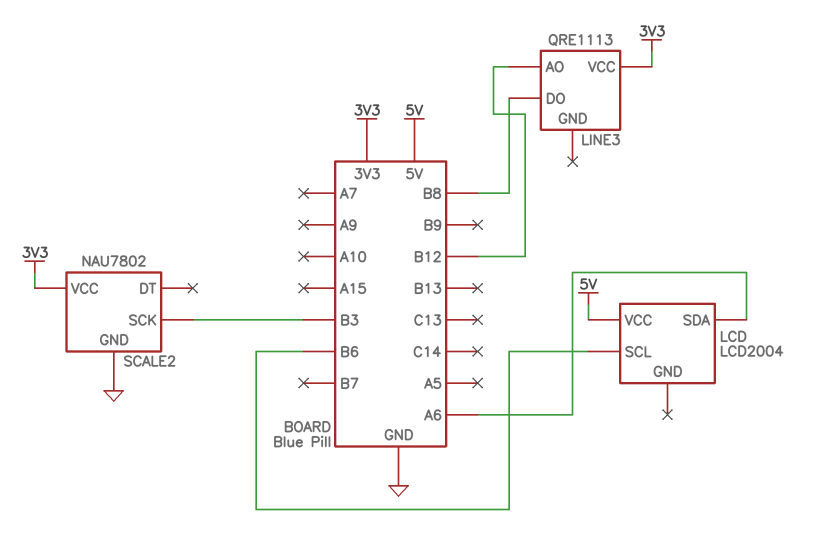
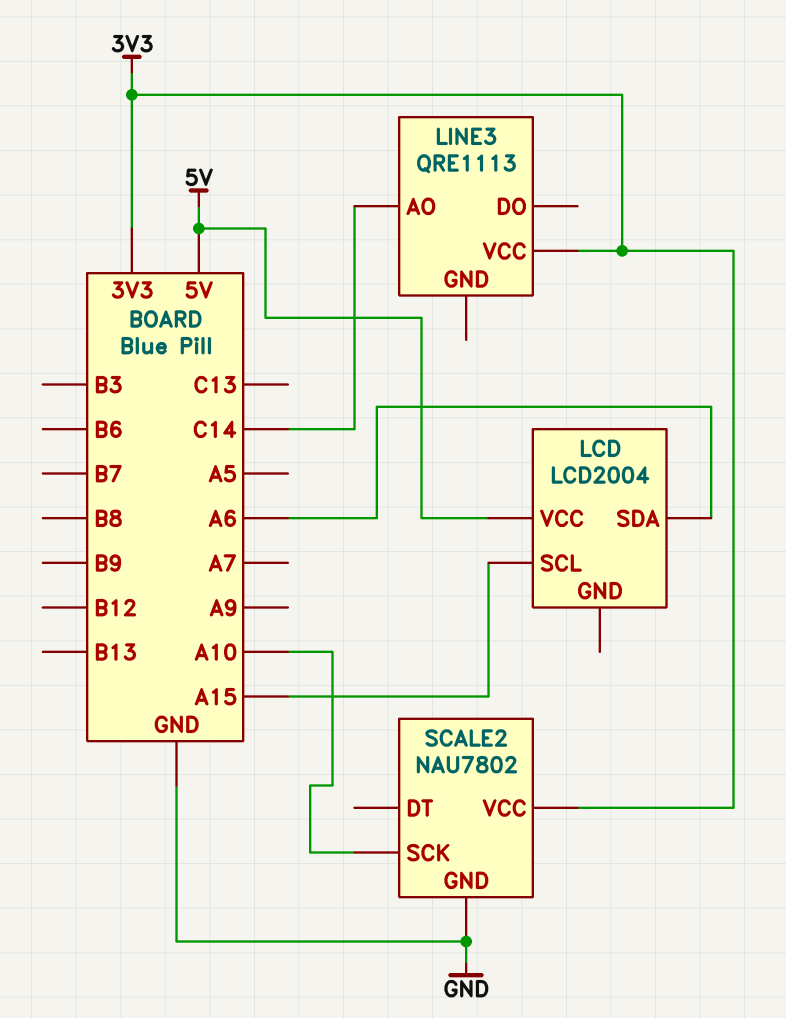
LCD pin SCL: B6 -> A15
LINE3 pin AO: B12 -> C14
LINE3 pin DO: B8 -> none
SCALE2 pin SCK: B3 -> A10

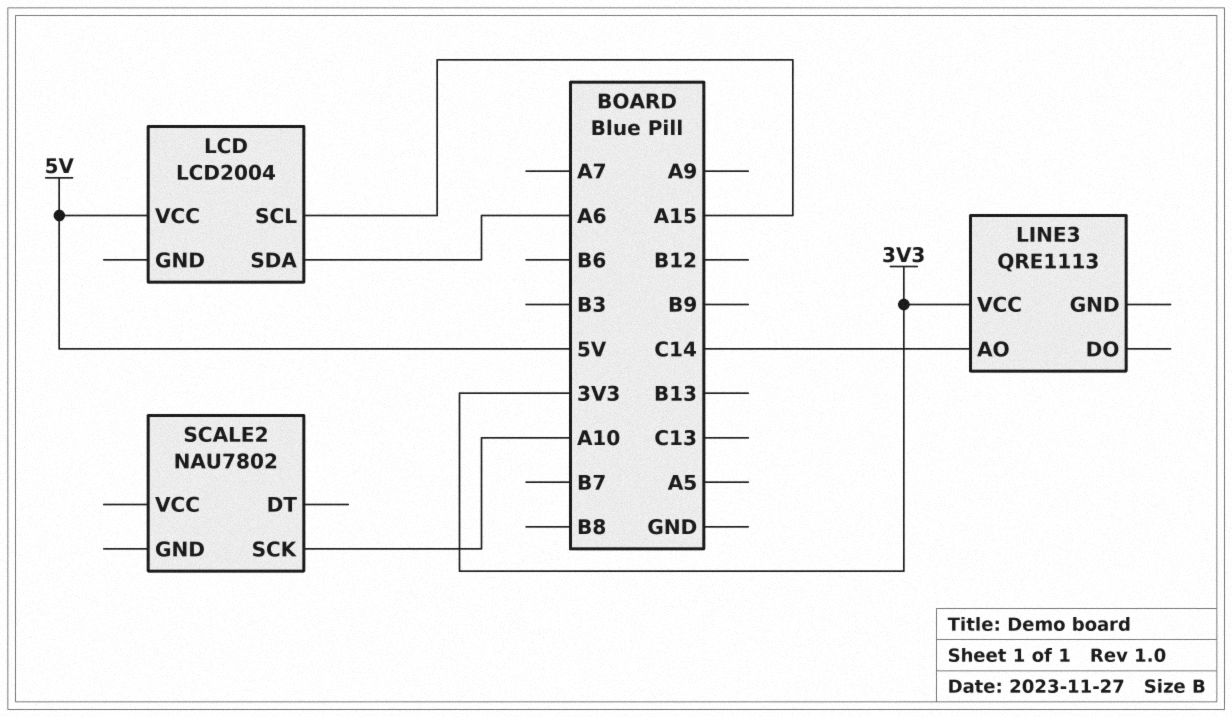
SCALE2 pin GND: GND -> none
SCALE2 pin VCC: 3V3 -> none

